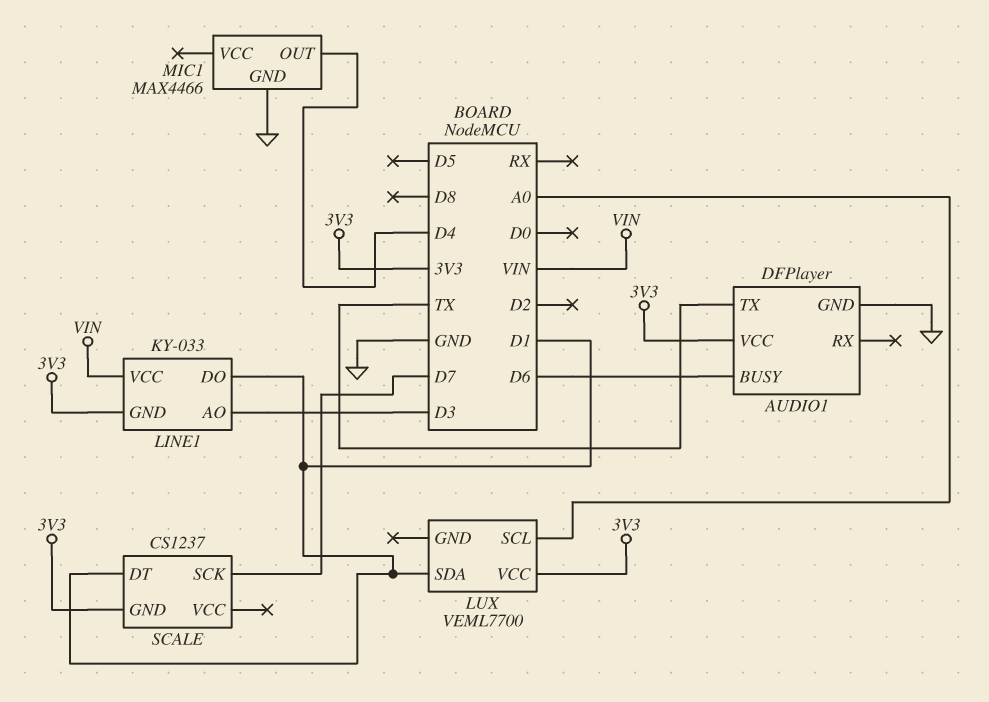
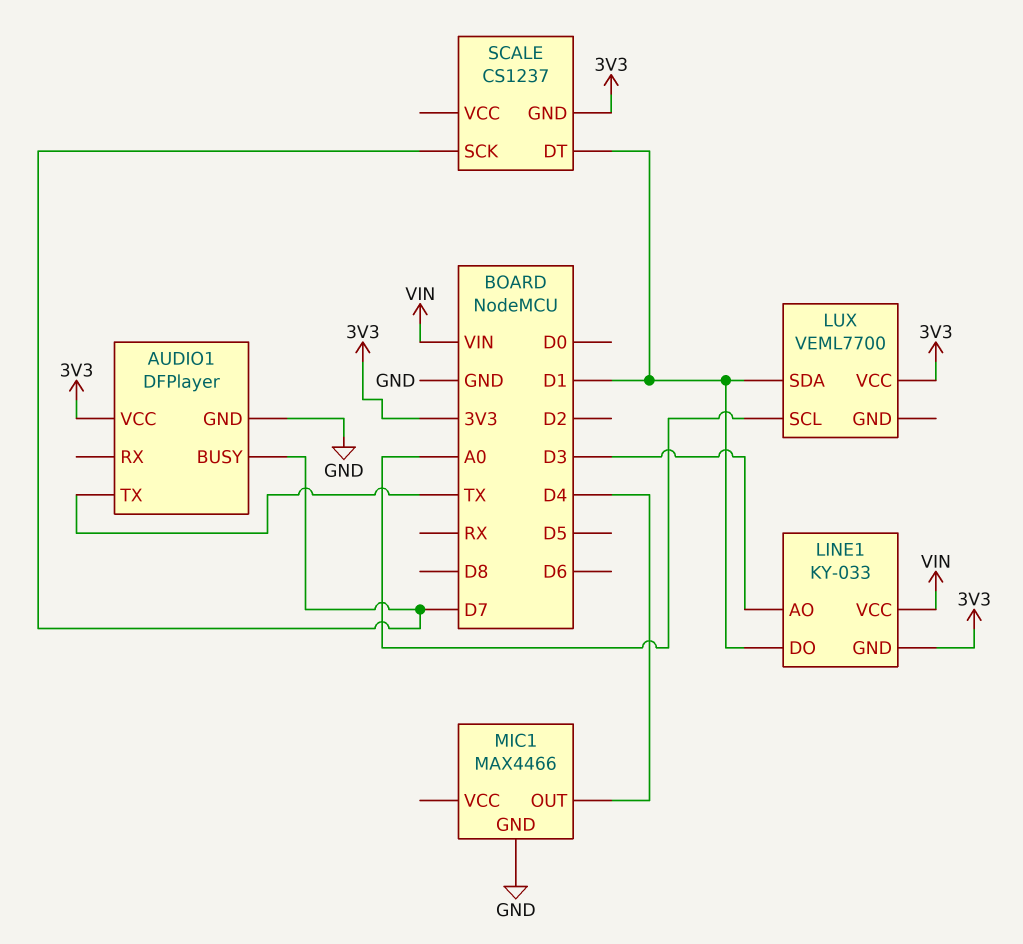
AUDIO1 pin BUSY: D6 -> D7

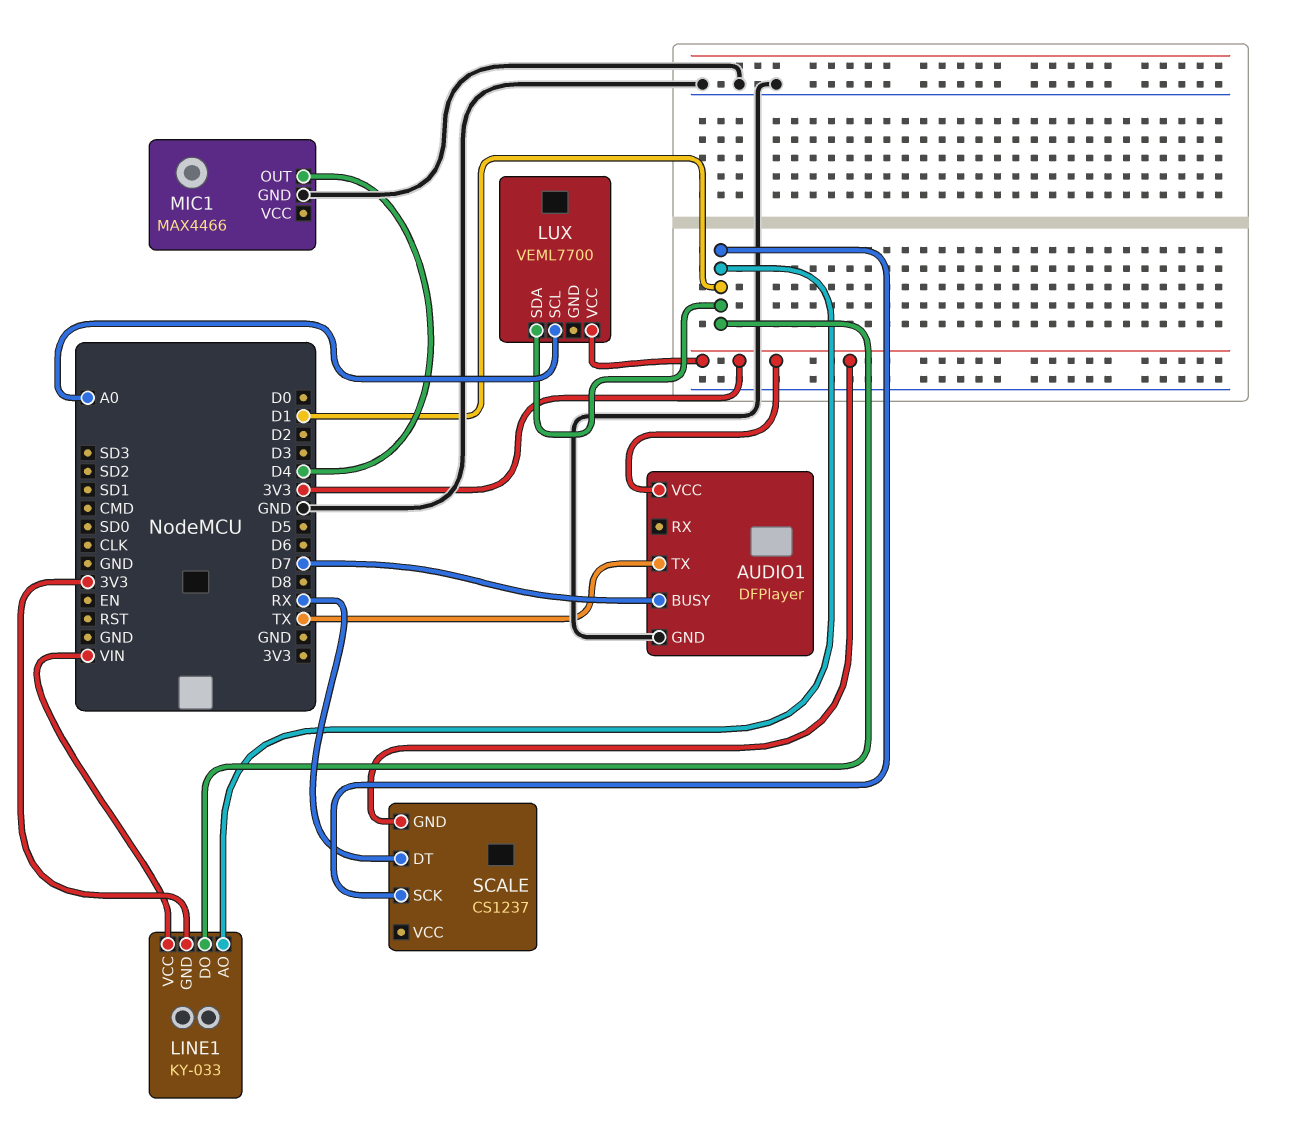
LINE1 pin AO: D3 -> D1
SCALE pin DT: D1 -> RX
SCALE pin SCK: D7 -> D1

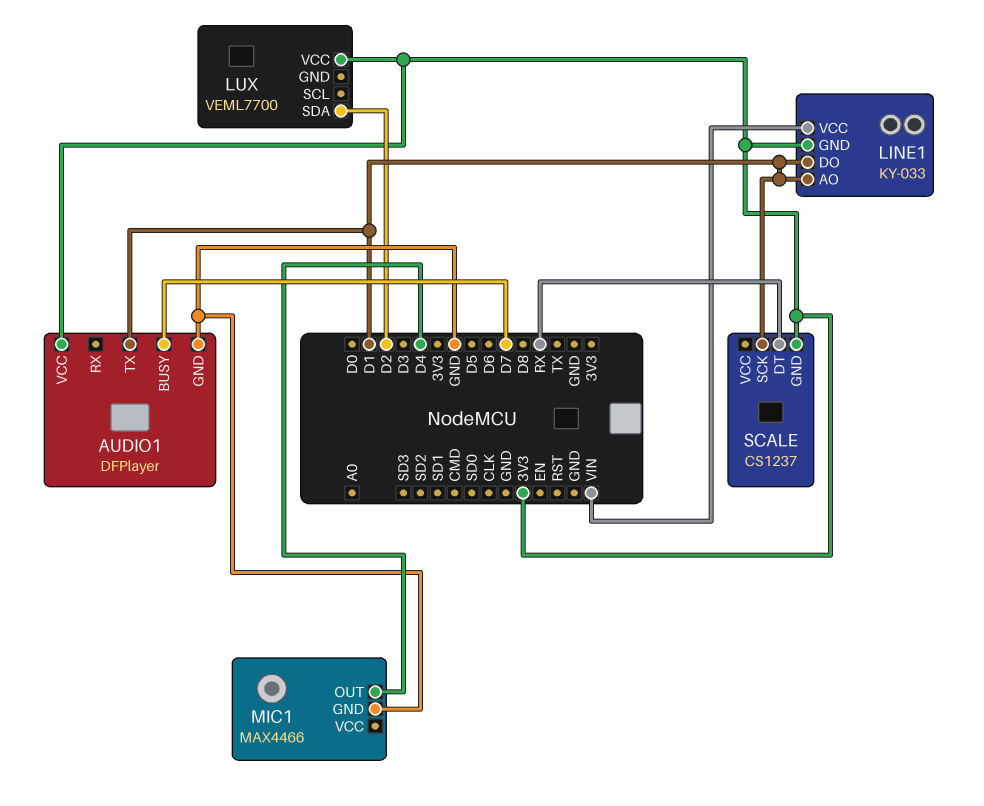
AUDIO1 pin TX: TX -> D1
LUX pin SCL: A0 -> none
LUX pin SDA: D1 -> D2

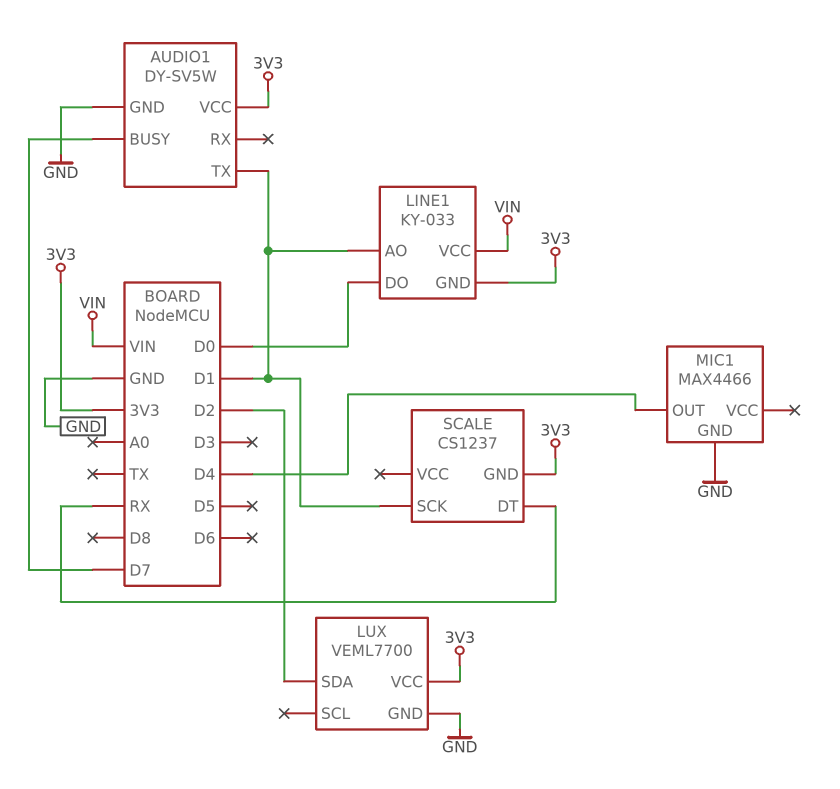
AUDIO1: DFPlayer -> DY-SV5W
LINE1 pin DO: D1 -> D0
LUX pin GND: none -> GND

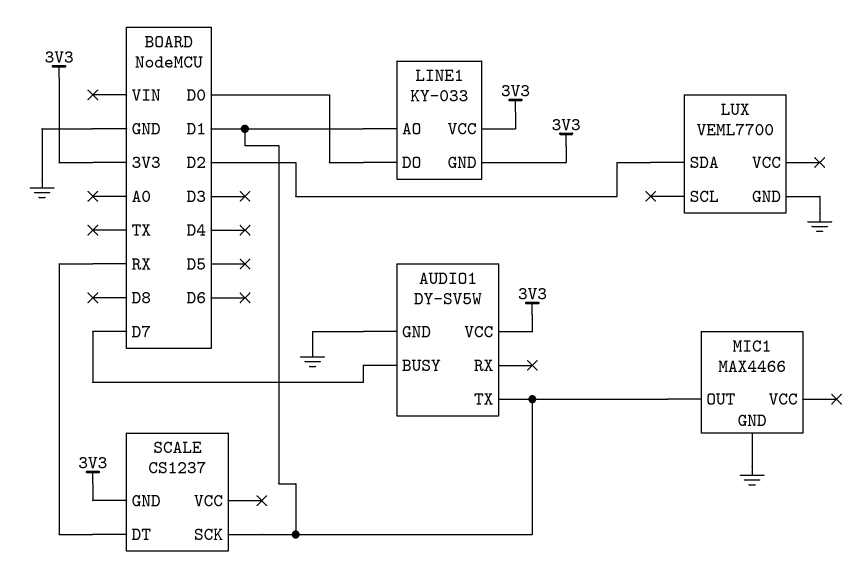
LINE1 pin VCC: VIN -> 3V3
LUX pin VCC: 3V3 -> none
MIC1 pin OUT: D4 -> D1

